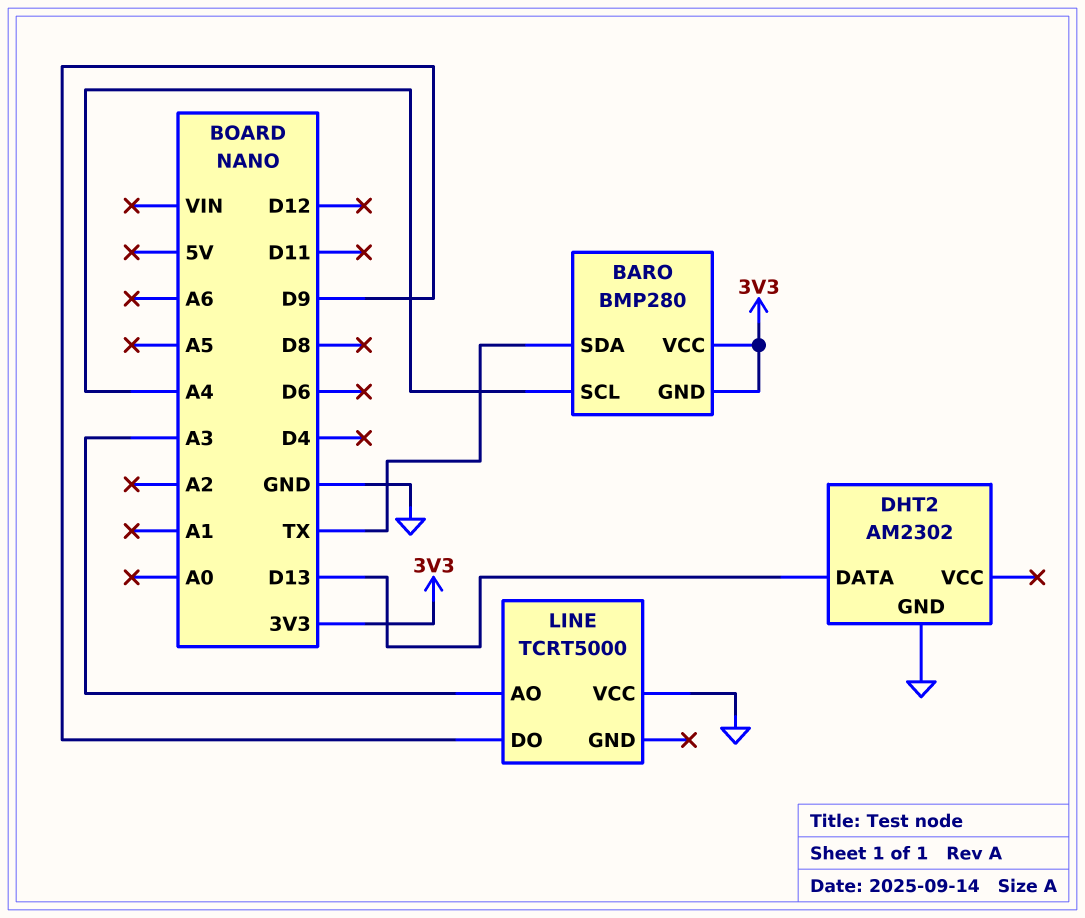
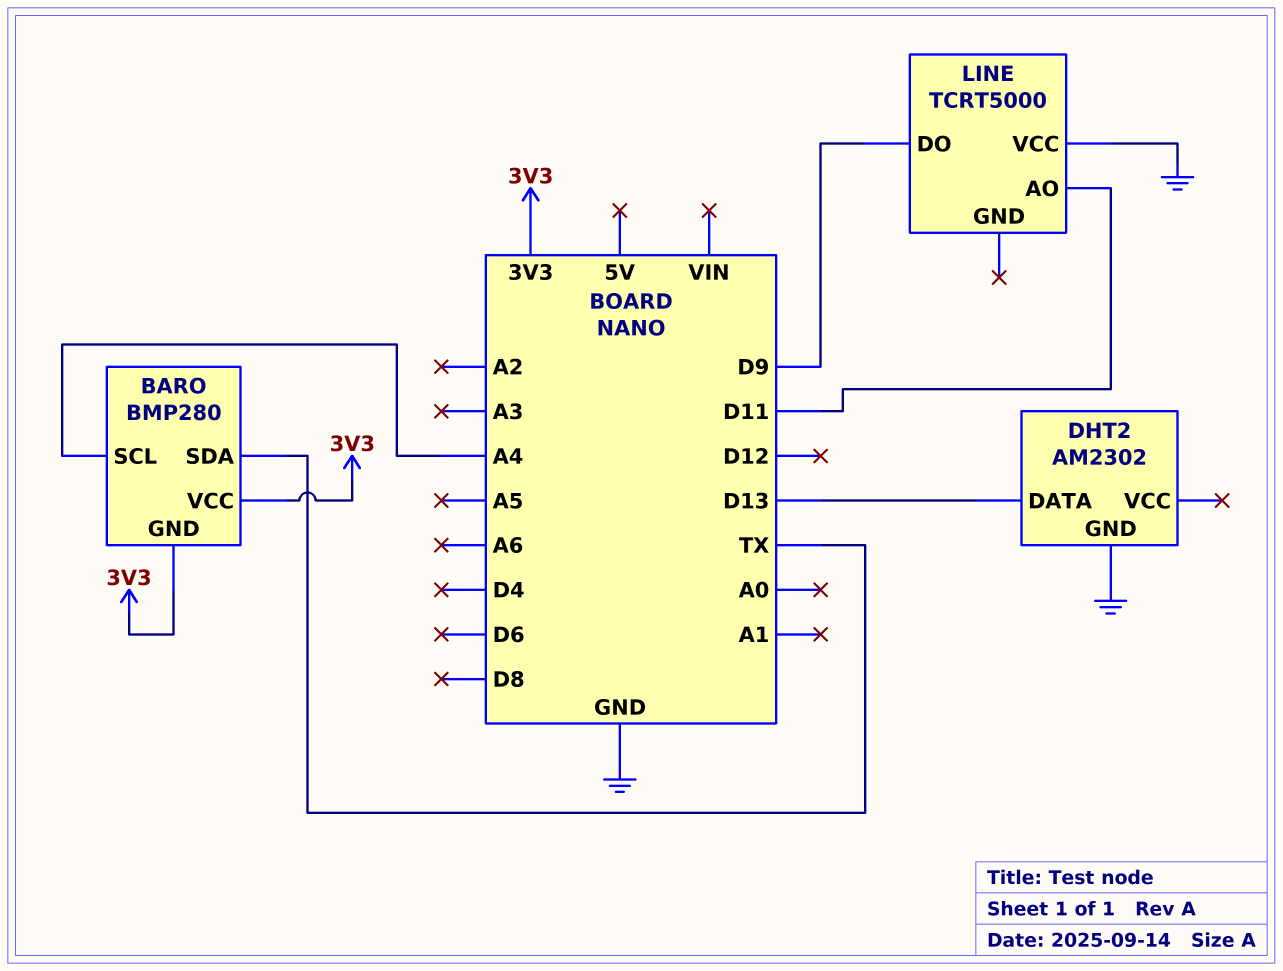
LINE pin AO: A3 -> D11

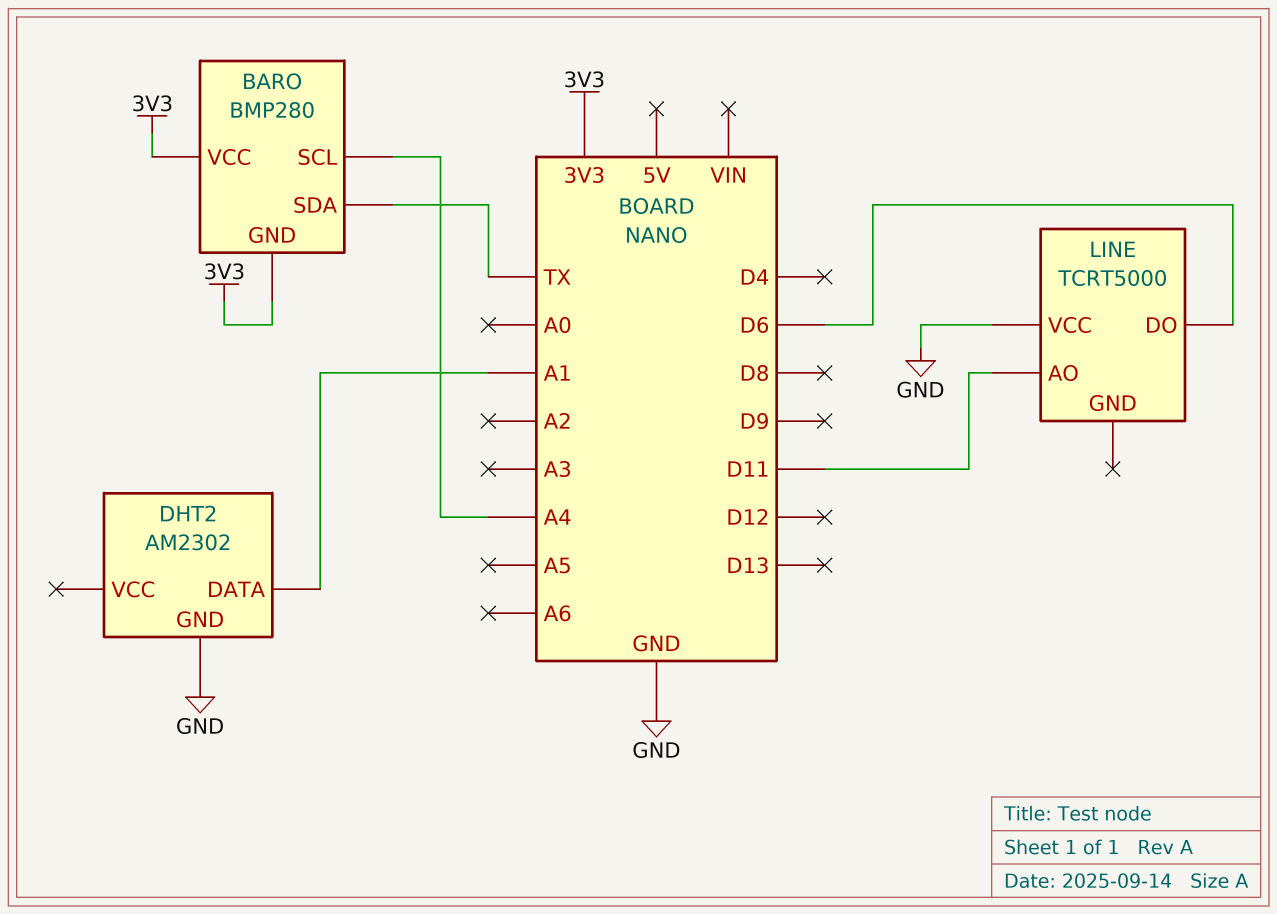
DHT2 pin DATA: D13 -> A1
LINE pin DO: D9 -> D6

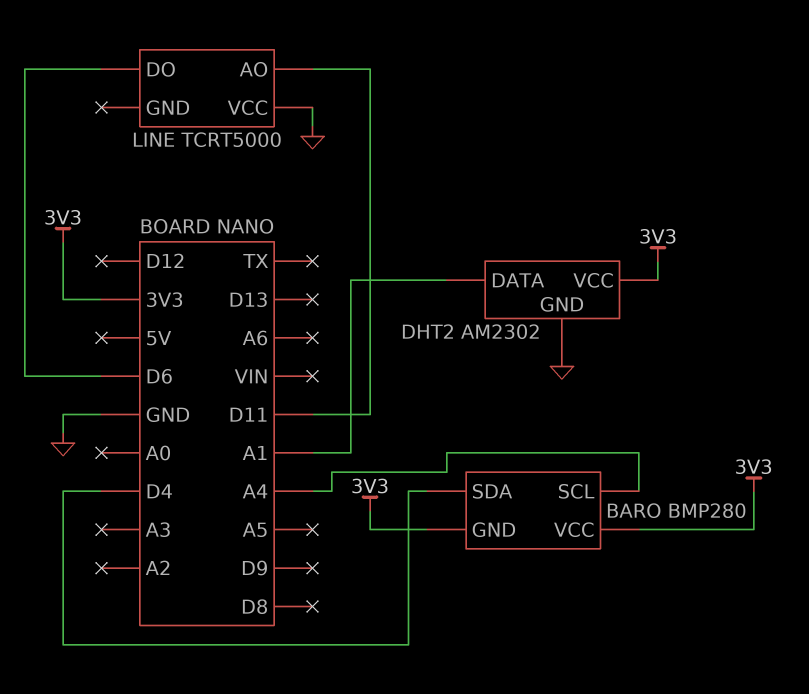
BARO pin SDA: TX -> D4
DHT2 pin VCC: none -> 3V3

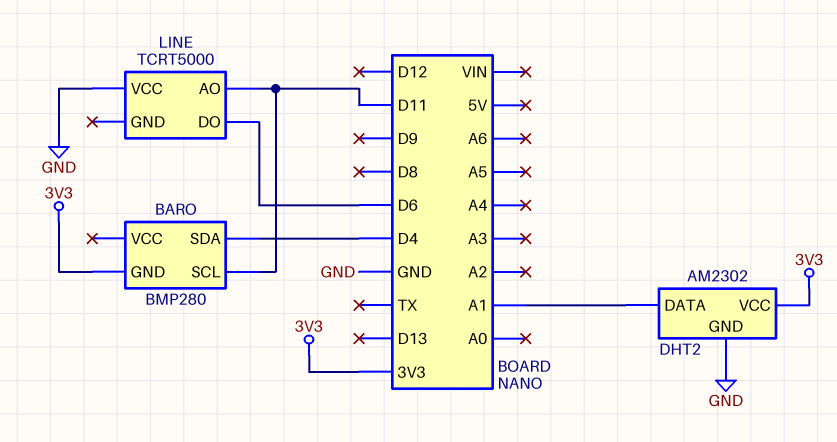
BARO pin SCL: A4 -> D11
BARO pin VCC: 3V3 -> none

